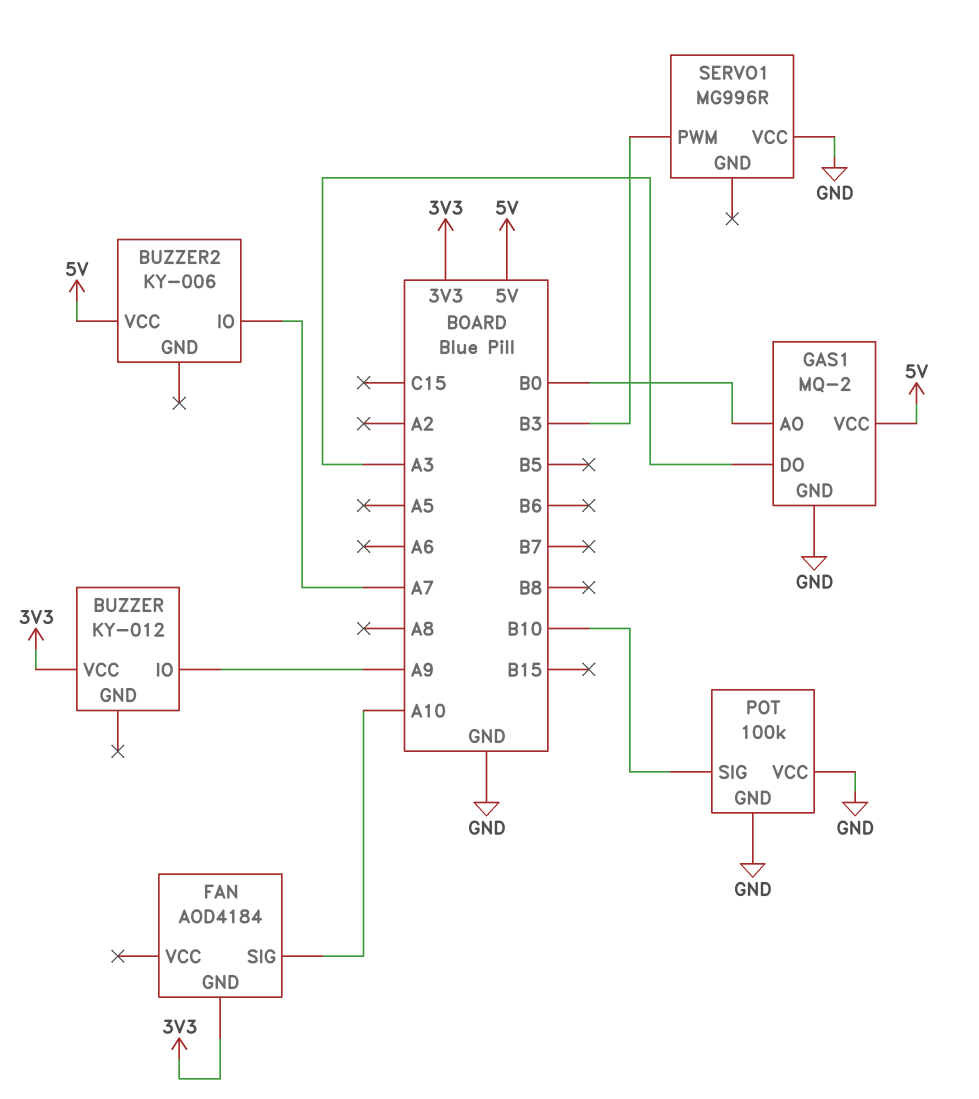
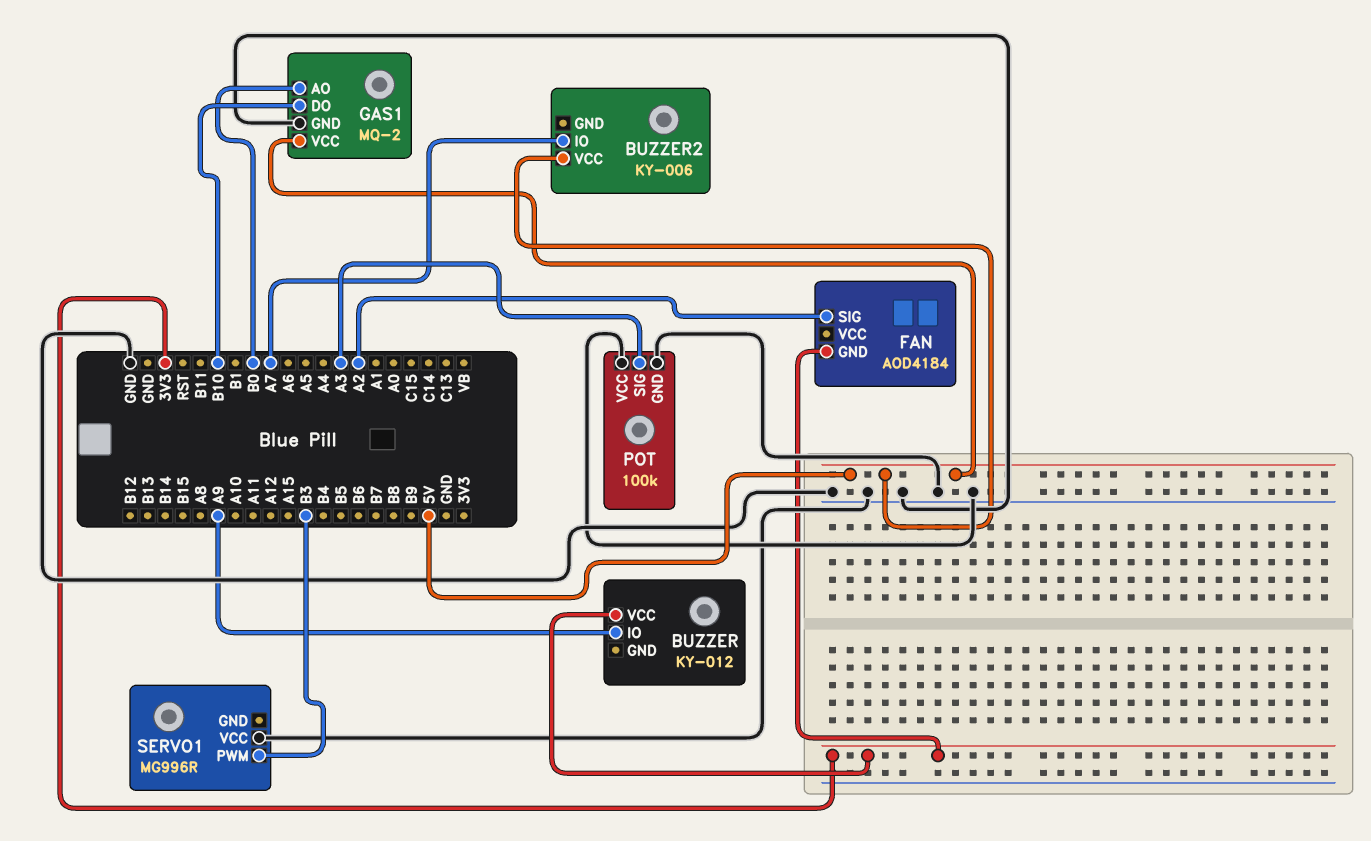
FAN pin SIG: A10 -> A2
GAS1 pin DO: A3 -> B10
POT pin SIG: B10 -> A3

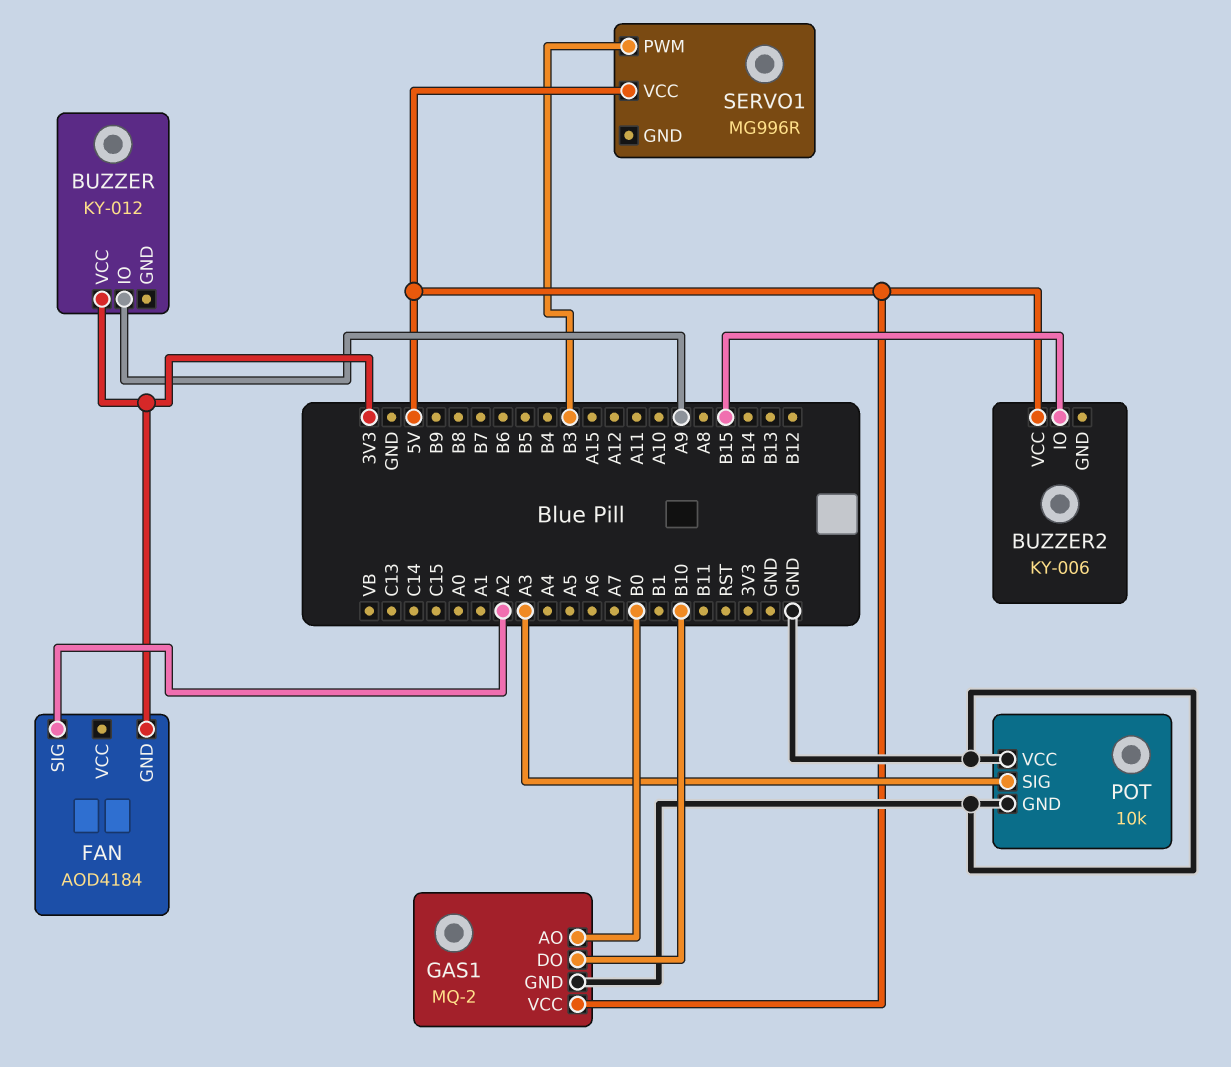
BUZZER2 pin IO: A7 -> B15
POT: 100k -> 10k
SERVO1 pin VCC: GND -> 5V

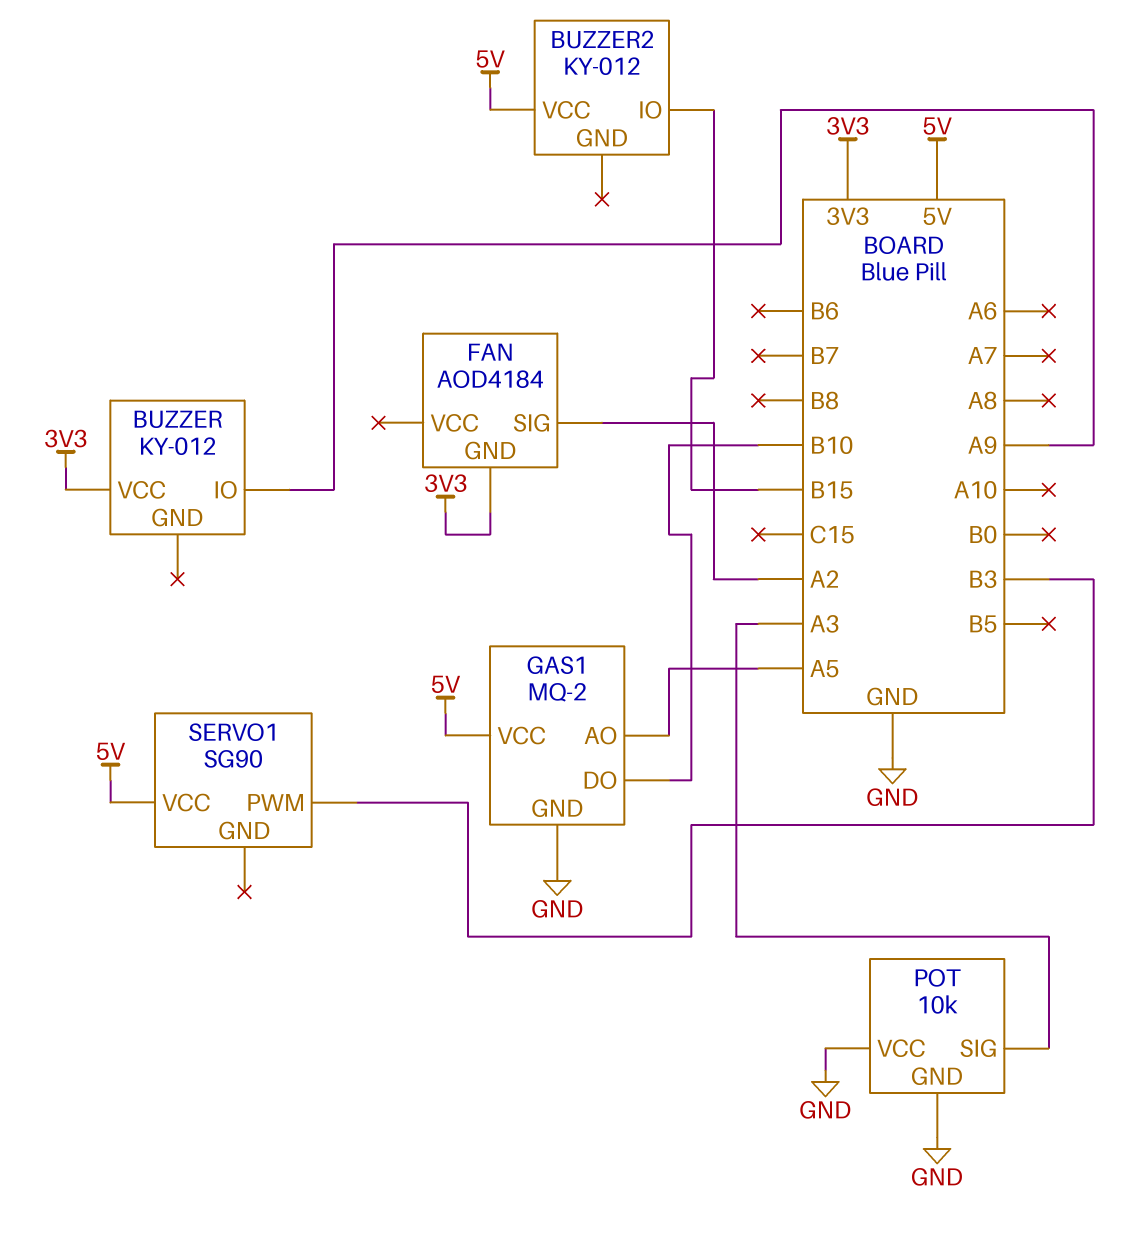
BUZZER2: KY-006 -> KY-012
GAS1 pin AO: B0 -> A5
SERVO1: MG996R -> SG90

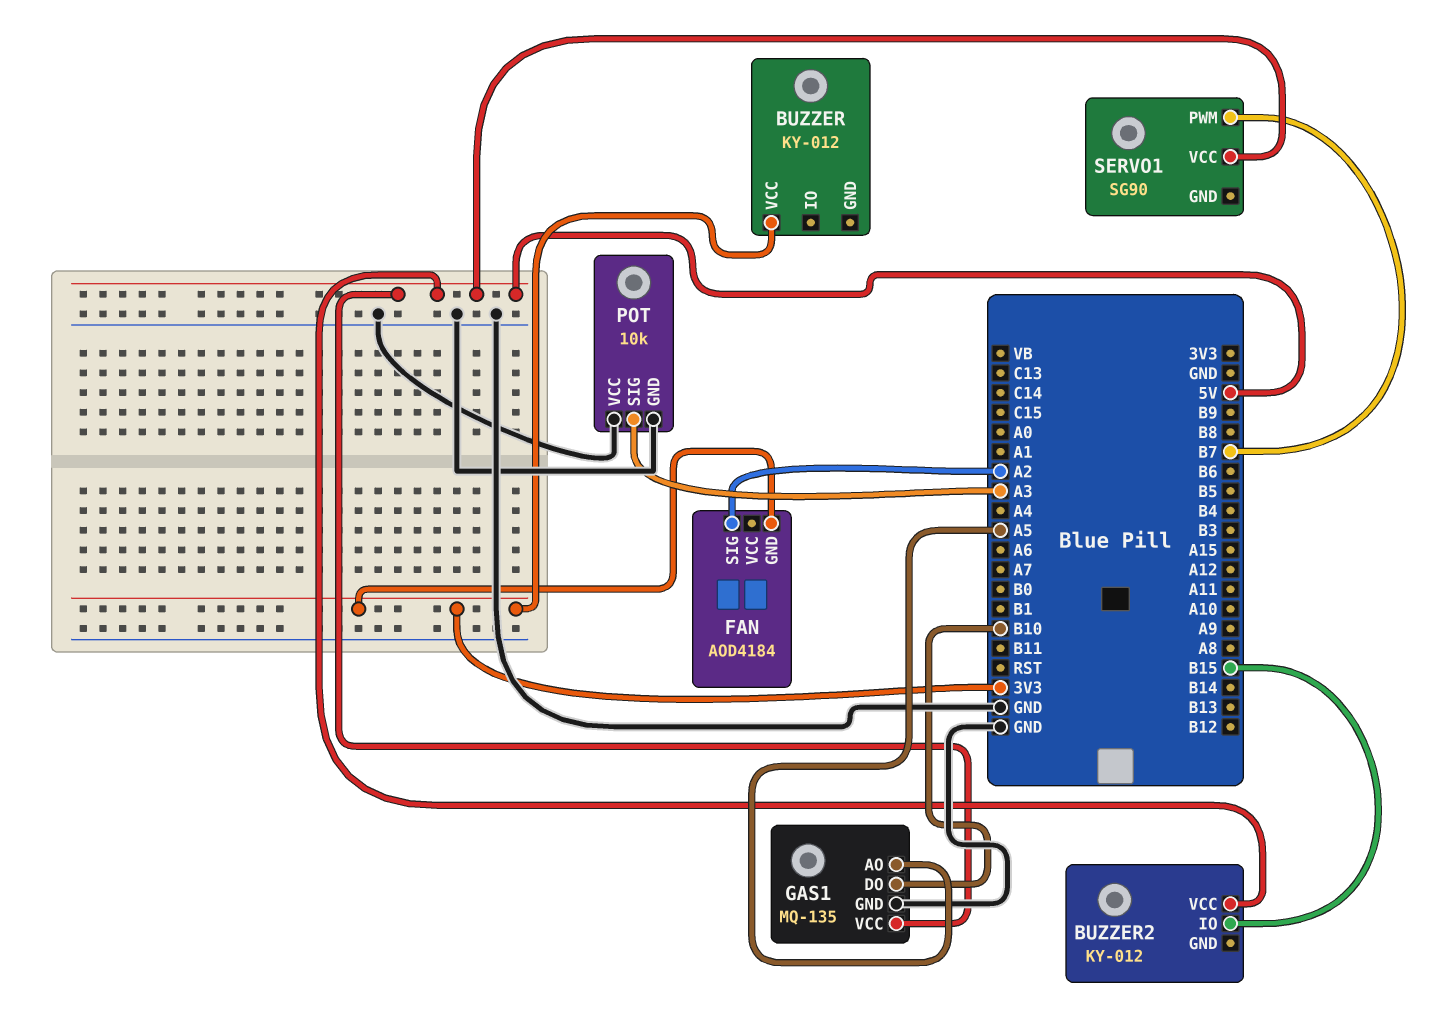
BUZZER pin IO: A9 -> none
GAS1: MQ-2 -> MQ-135
SERVO1 pin PWM: B3 -> B7

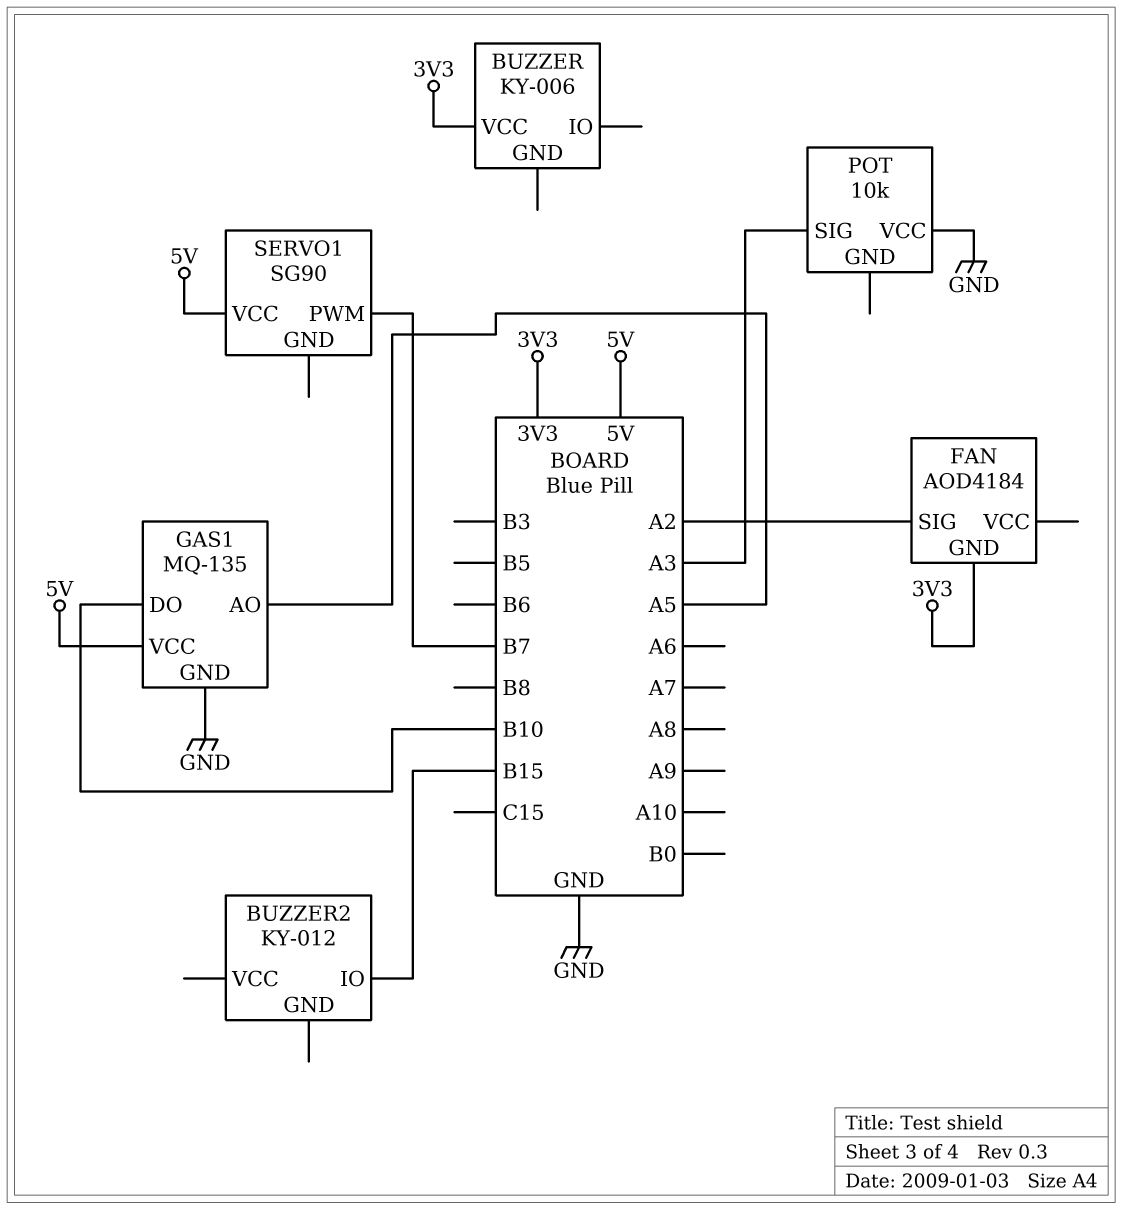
BUZZER: KY-012 -> KY-006
BUZZER2 pin VCC: 5V -> none
POT pin GND: GND -> none

